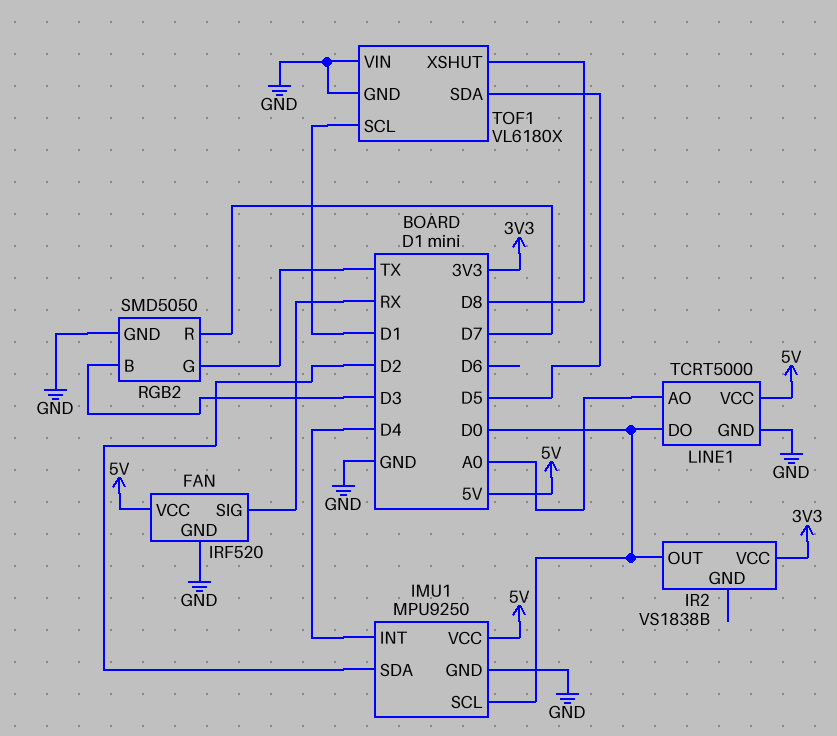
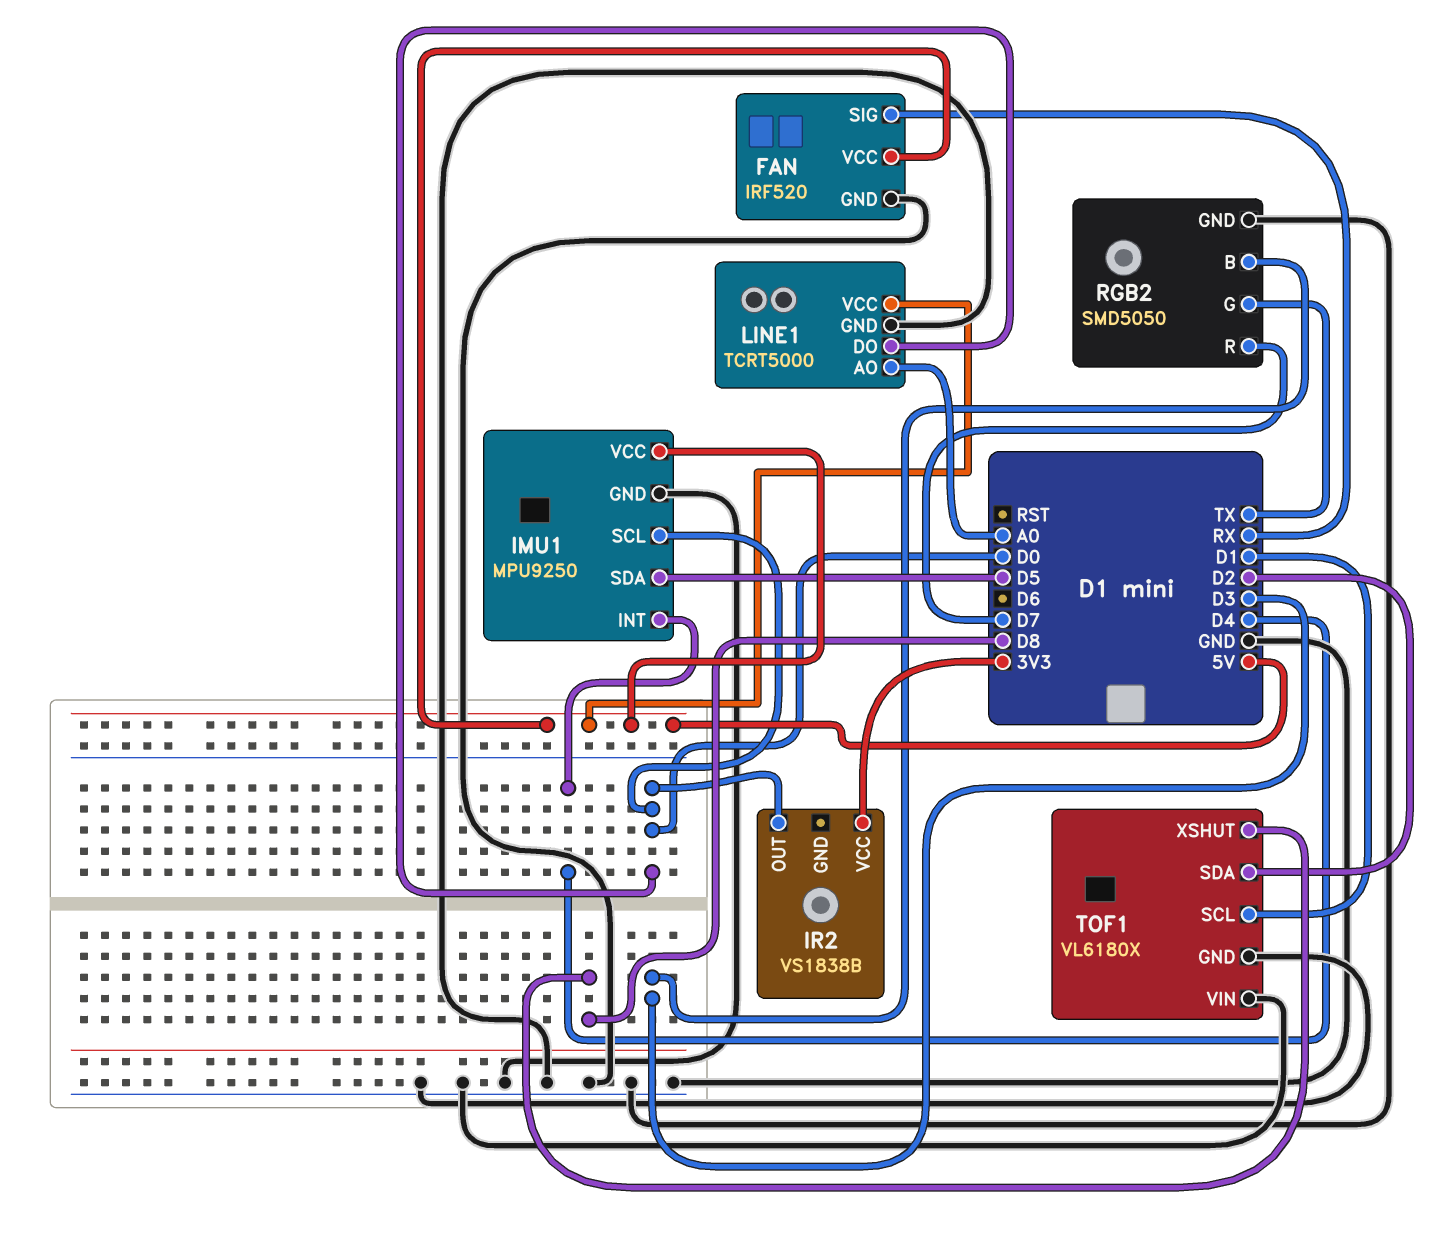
IMU1 pin SDA: D2 -> D5
TOF1 pin SDA: D5 -> D2

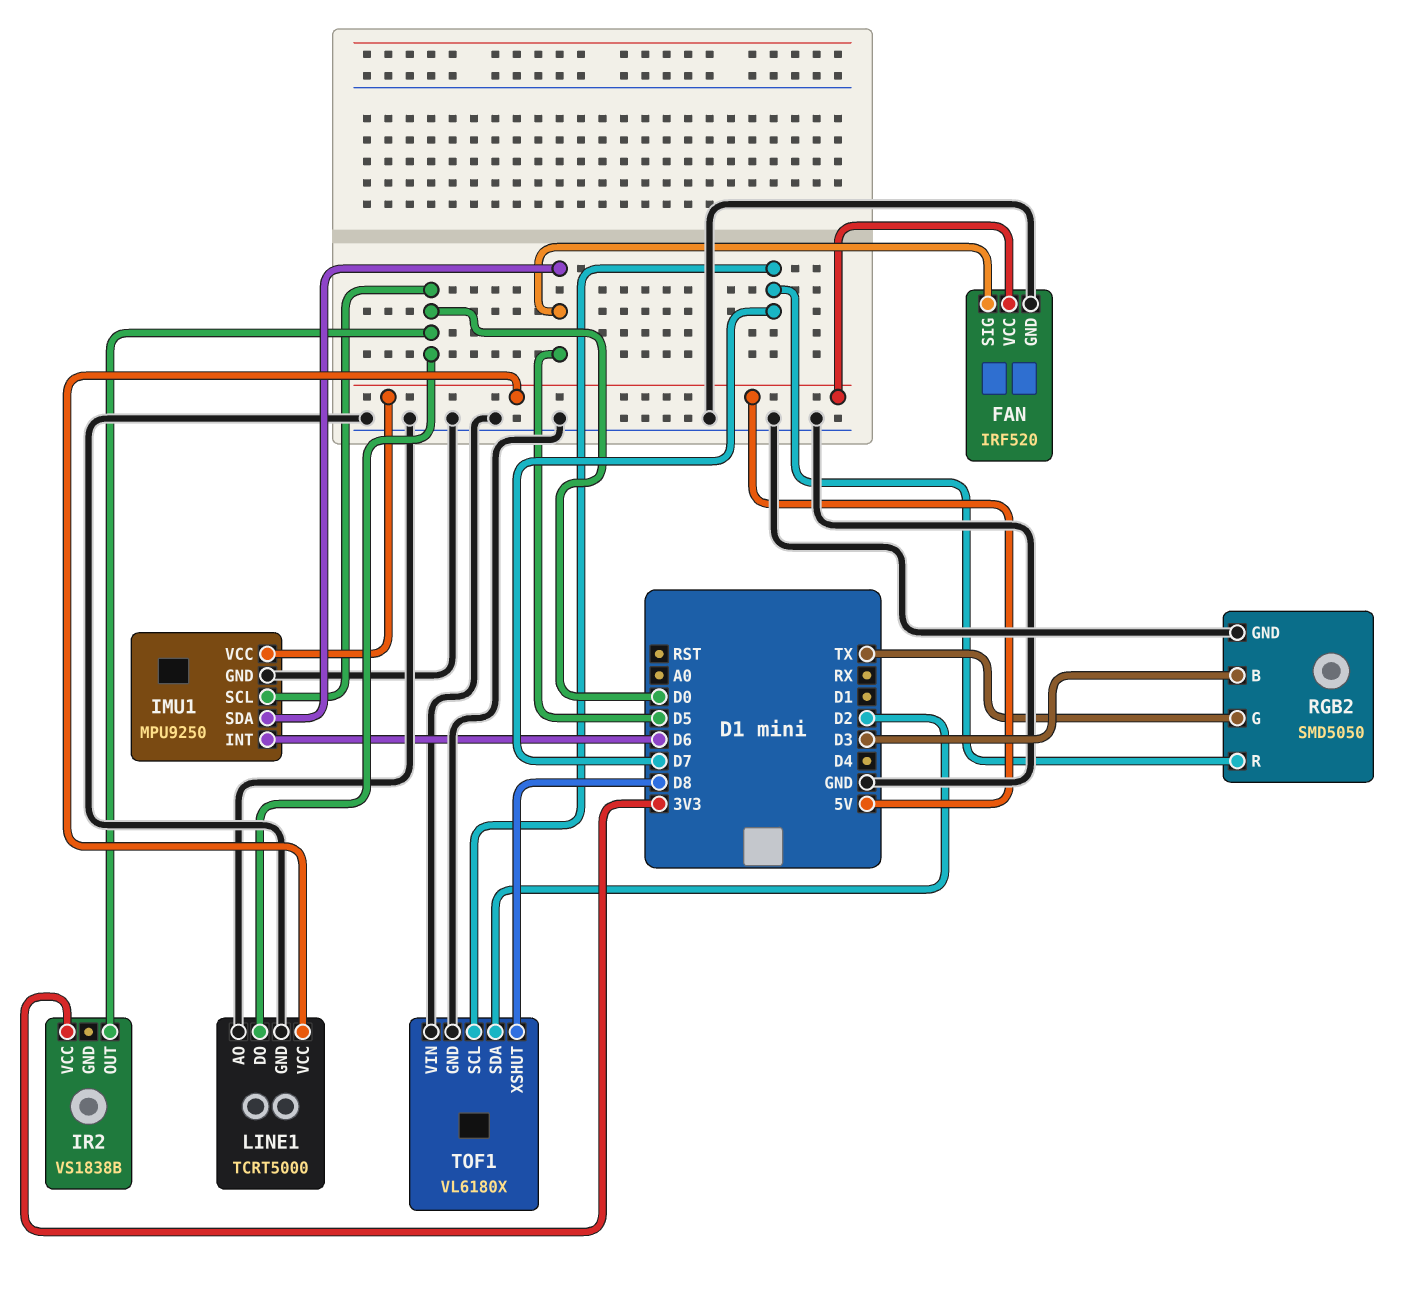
FAN pin SIG: RX -> D5
IMU1 pin INT: D4 -> D6
LINE1 pin AO: A0 -> GND
TOF1 pin SCL: D1 -> D7

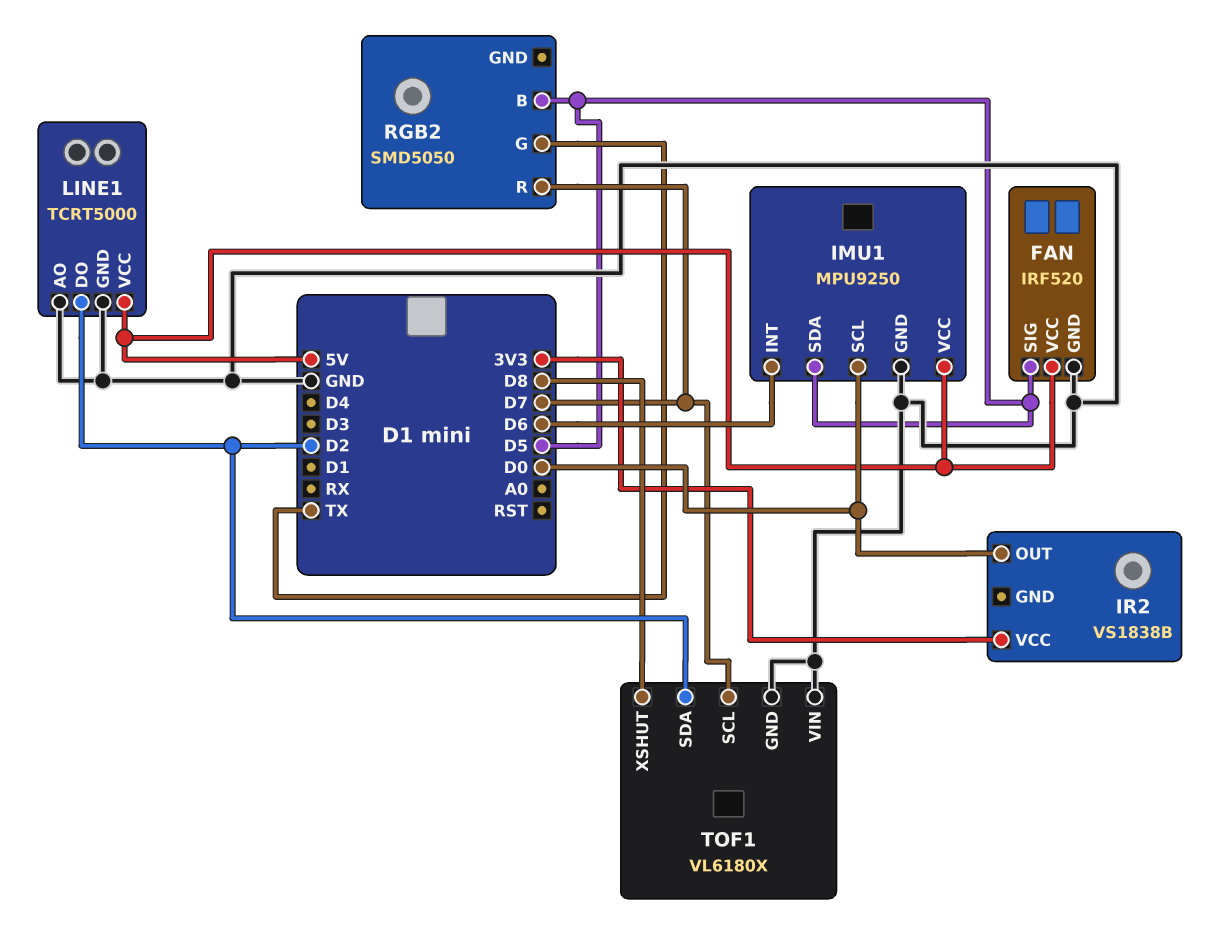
LINE1 pin DO: D0 -> D2
RGB2 pin B: D3 -> D5
RGB2 pin GND: GND -> none

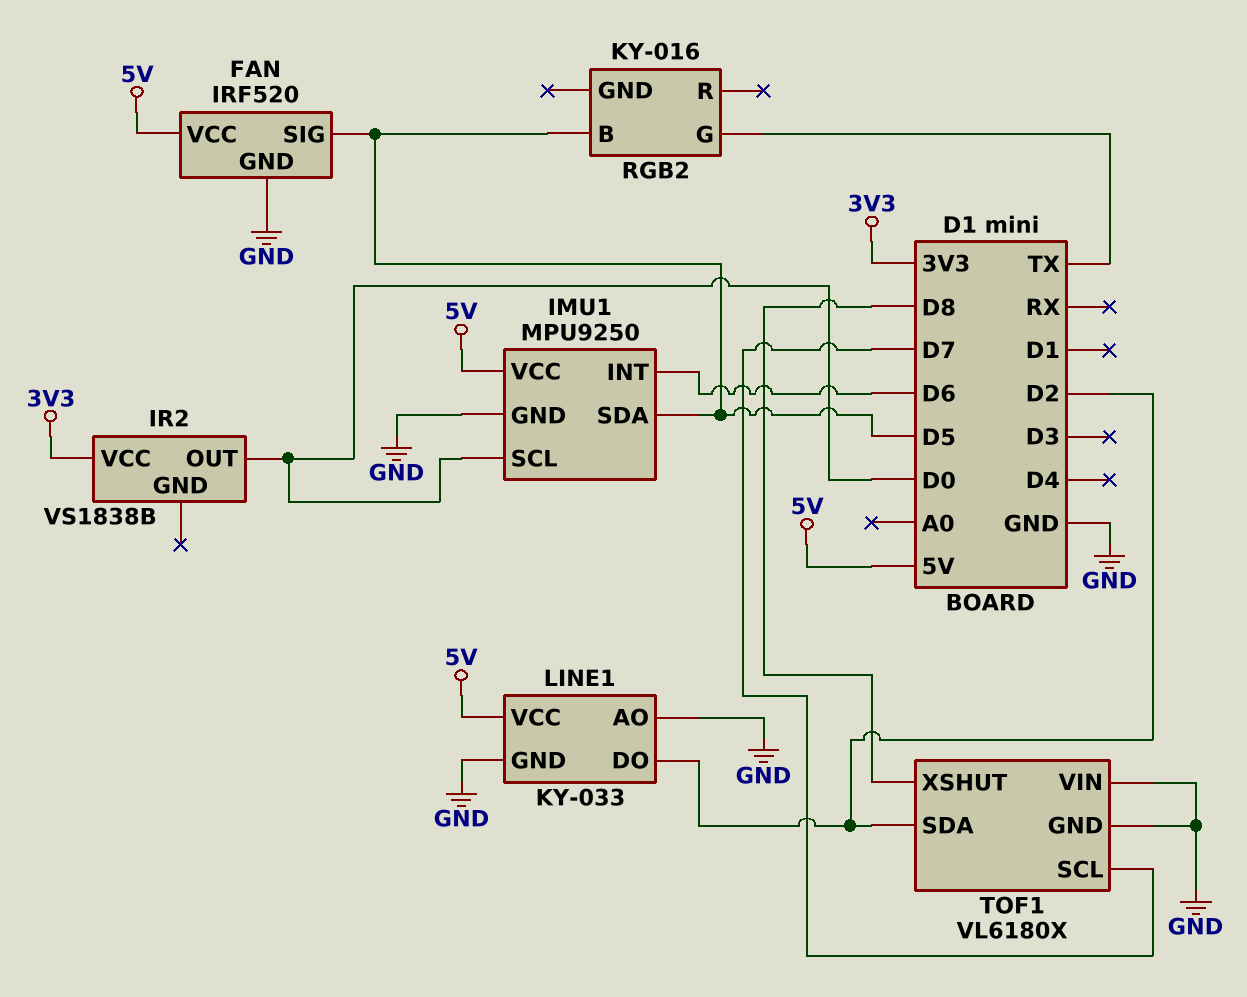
LINE1: TCRT5000 -> KY-033
RGB2: SMD5050 -> KY-016
RGB2 pin R: D7 -> none

